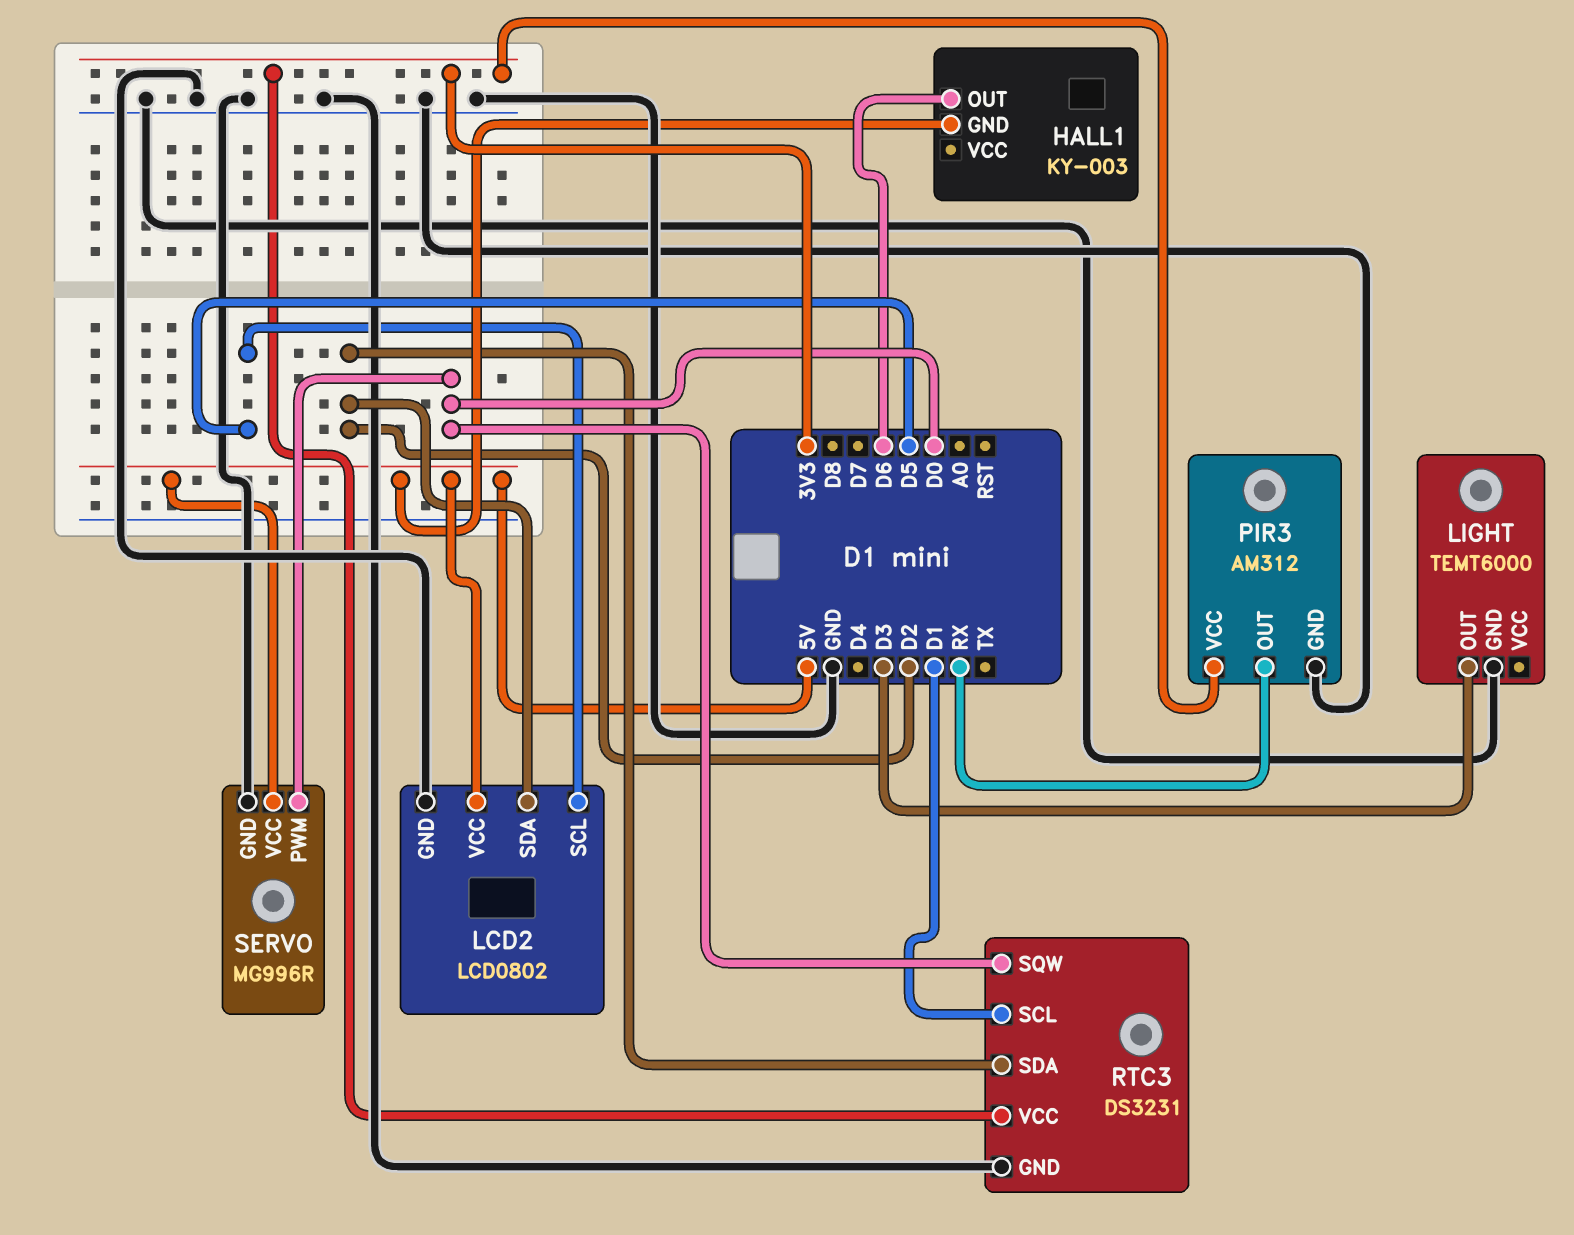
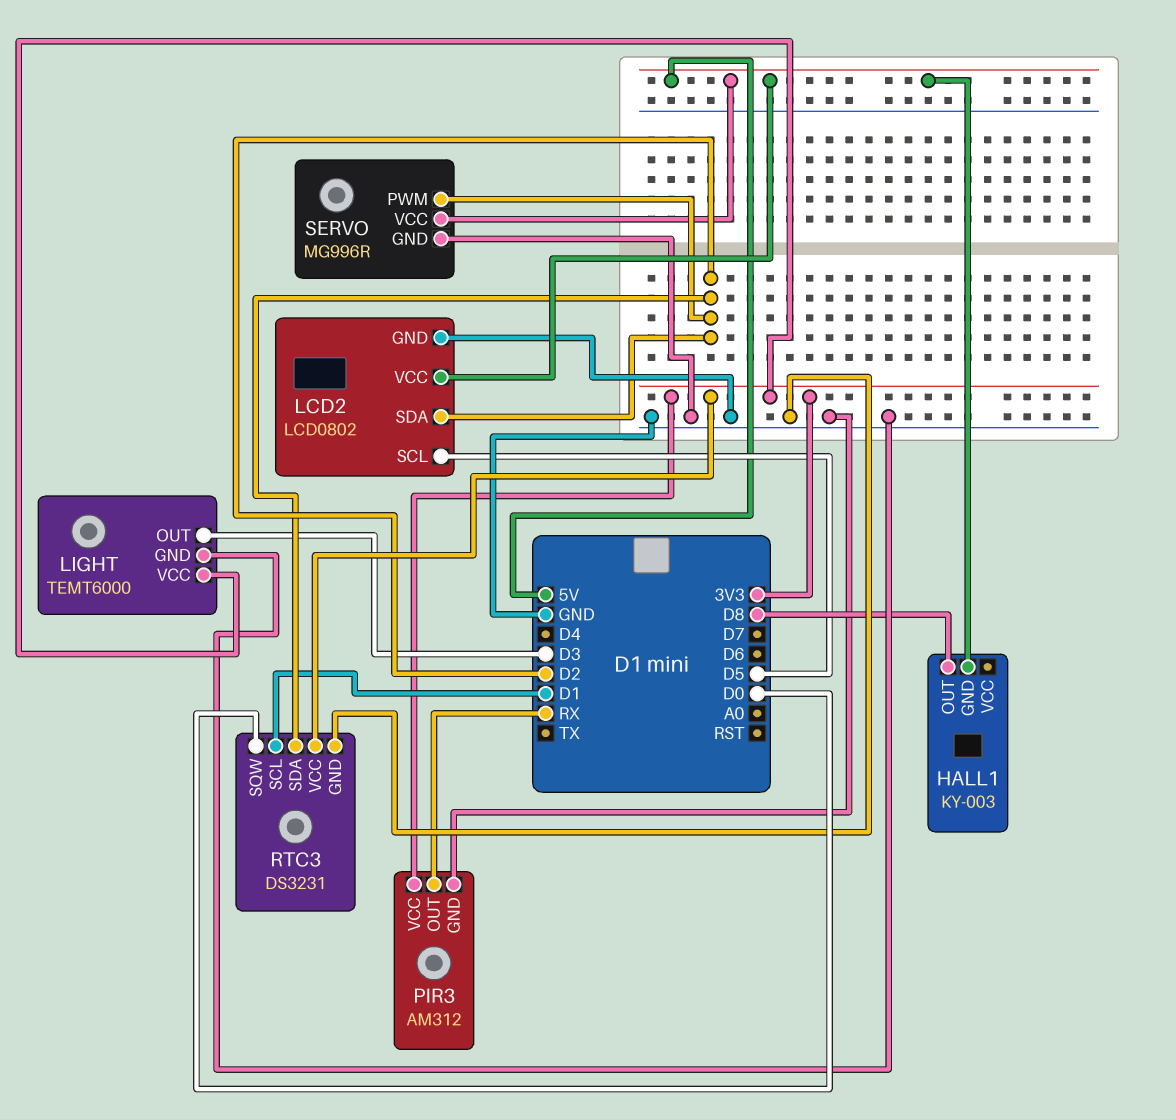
HALL1 pin OUT: D6 -> D8
LIGHT pin VCC: none -> 3V3
SERVO pin PWM: D0 -> D2

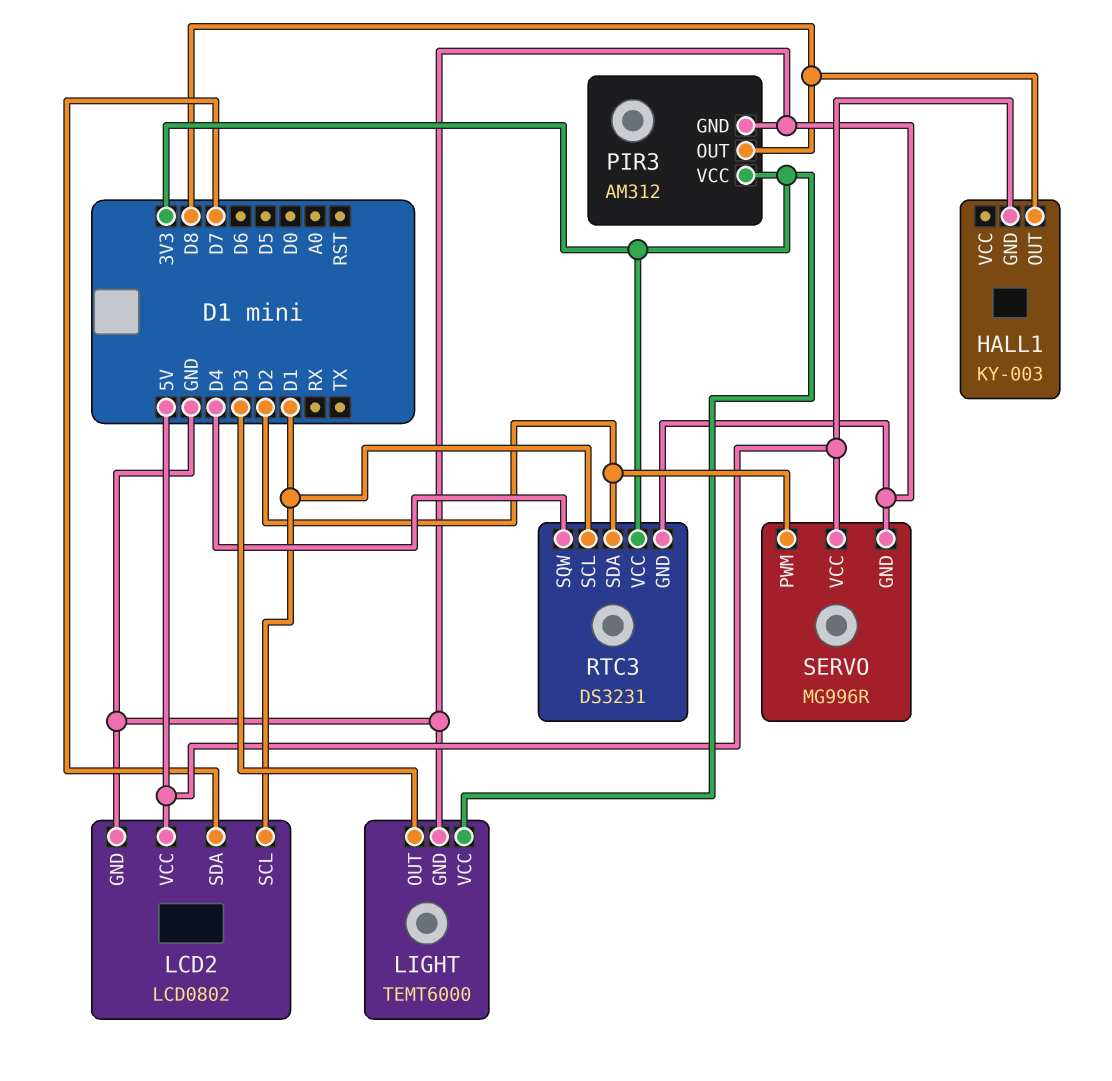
LCD2 pin SCL: D5 -> D1
LCD2 pin SDA: D2 -> D7
PIR3 pin OUT: RX -> D8
RTC3 pin SQW: D0 -> D4

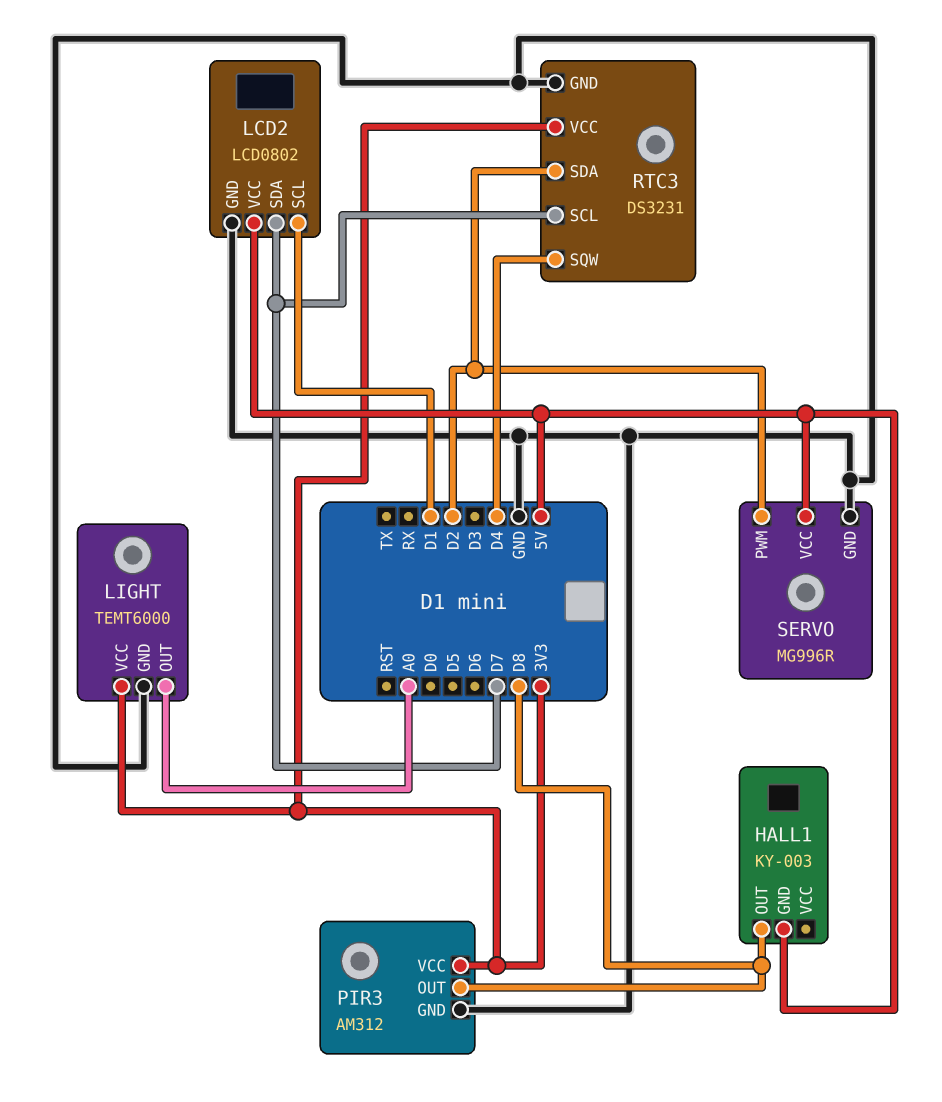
LIGHT pin OUT: D3 -> A0
RTC3 pin SCL: D1 -> D7

